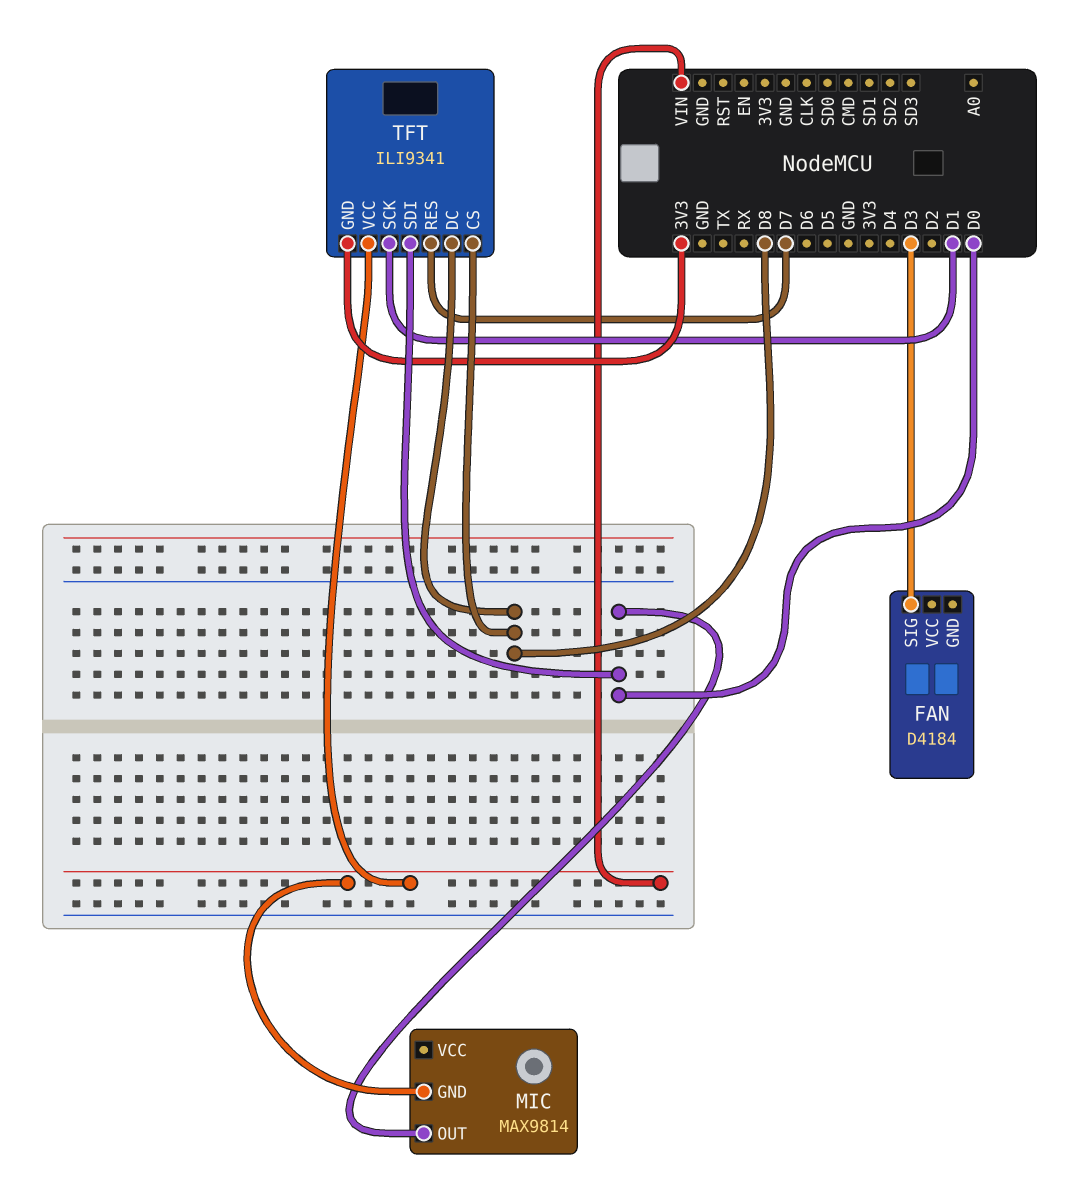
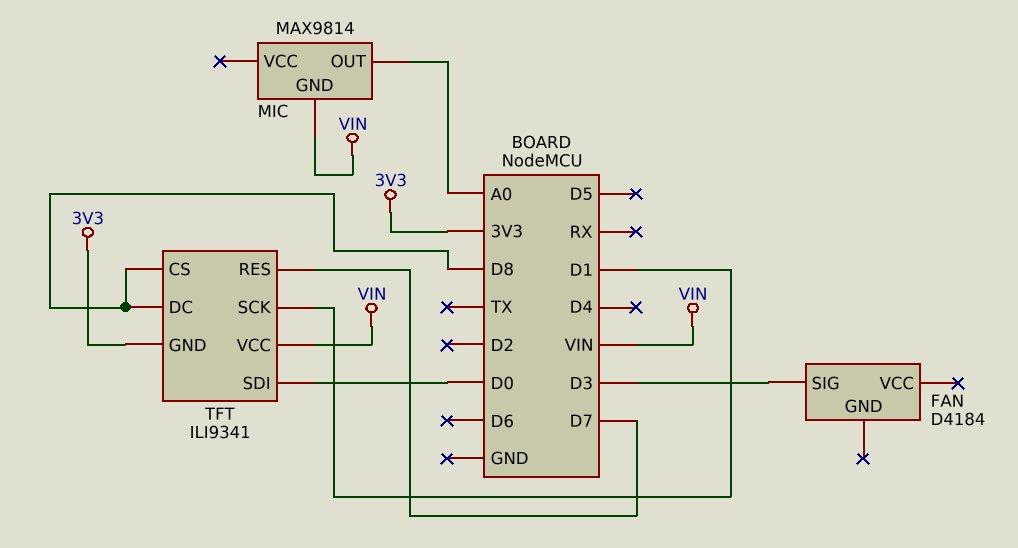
MIC pin OUT: D0 -> A0

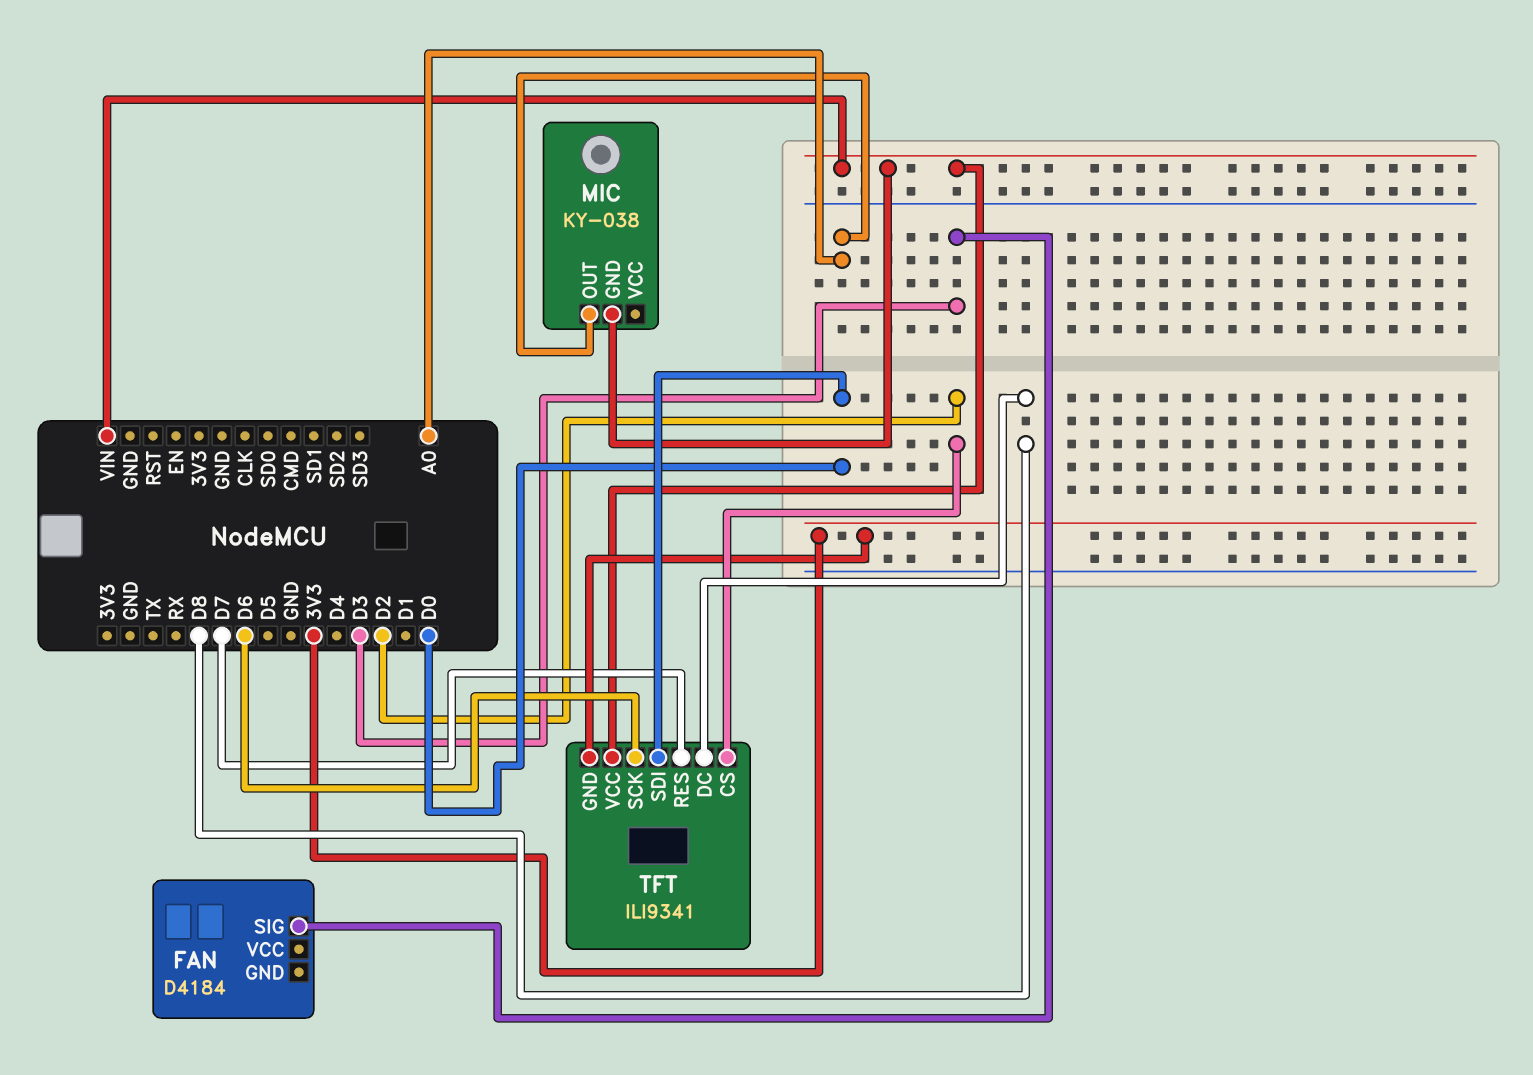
MIC: MAX9814 -> KY-038
TFT pin CS: D8 -> D2
TFT pin SCK: D1 -> D6

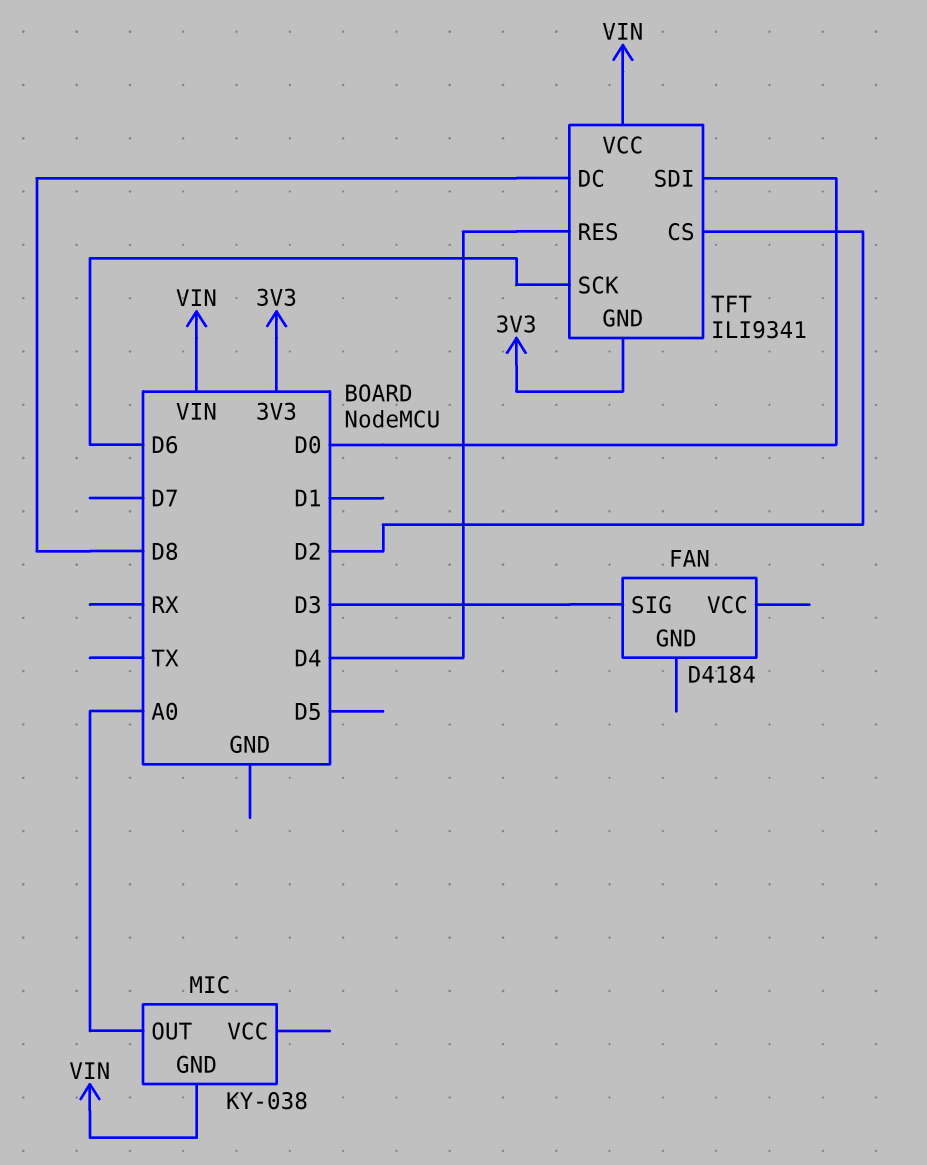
TFT pin RES: D7 -> D4

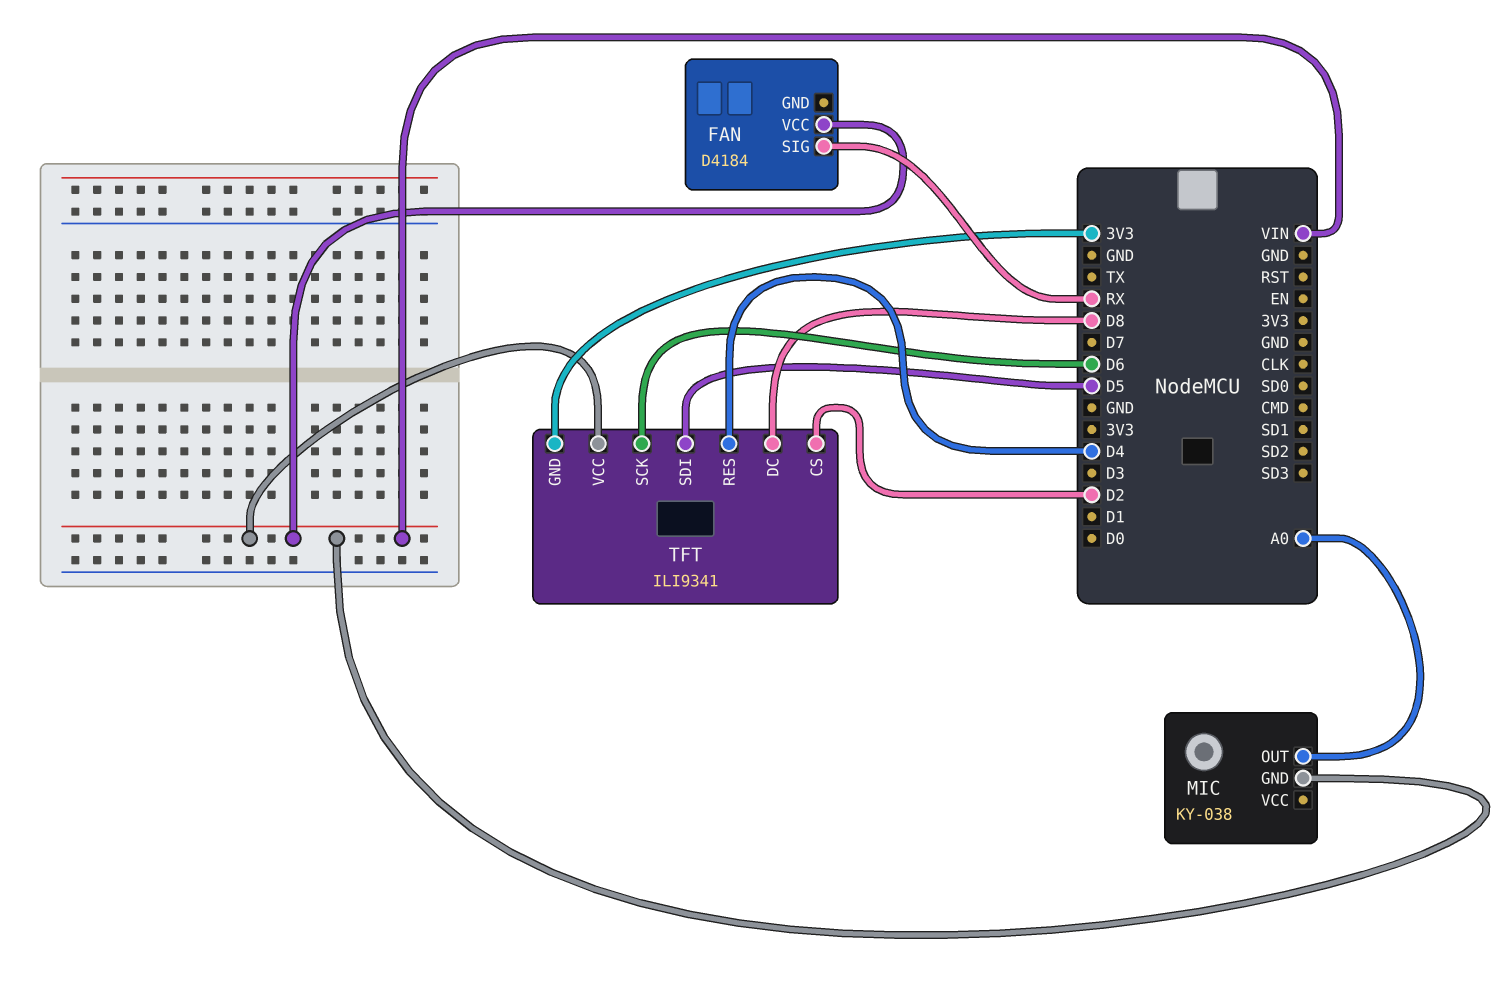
FAN pin SIG: D3 -> RX
FAN pin VCC: none -> VIN
TFT pin SDI: D0 -> D5

